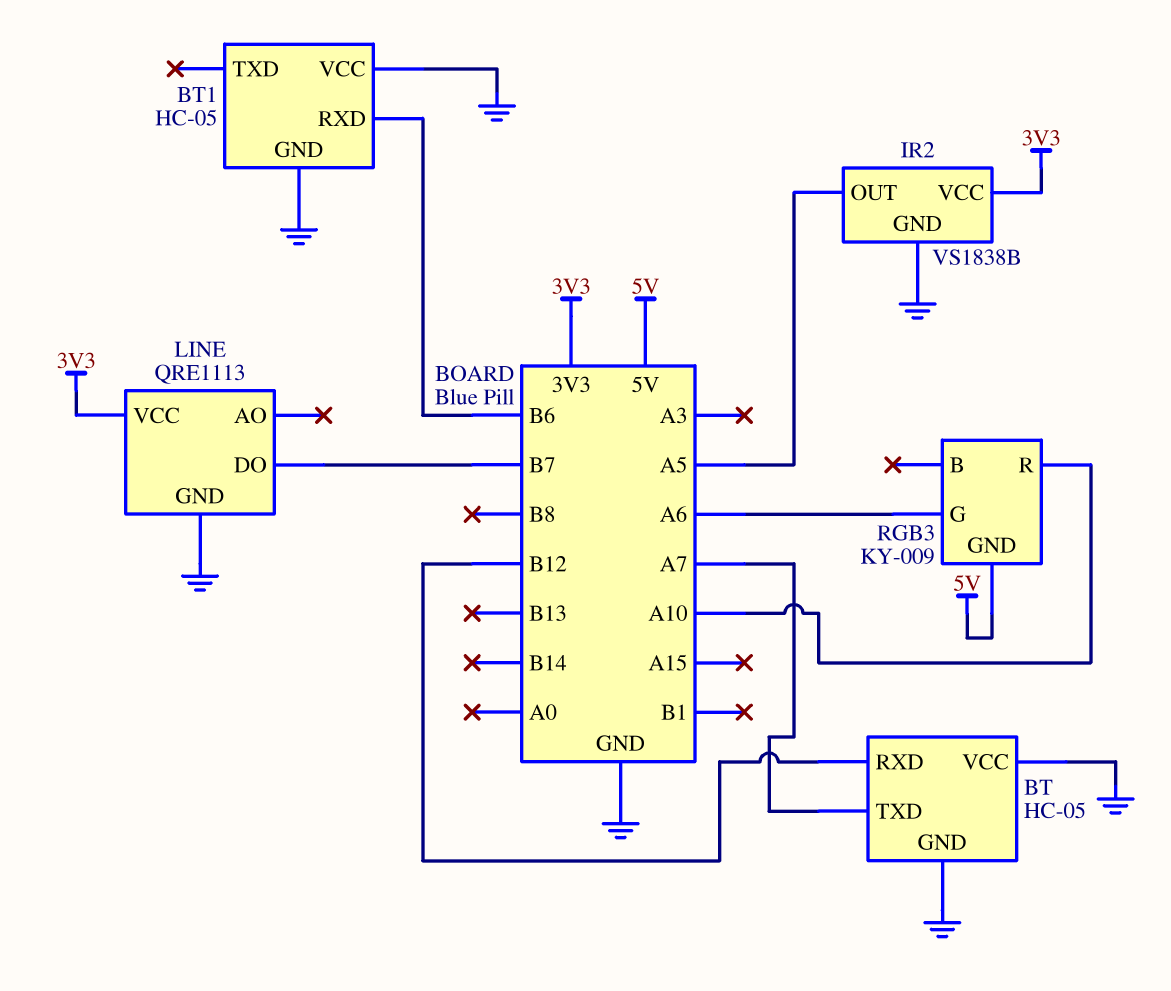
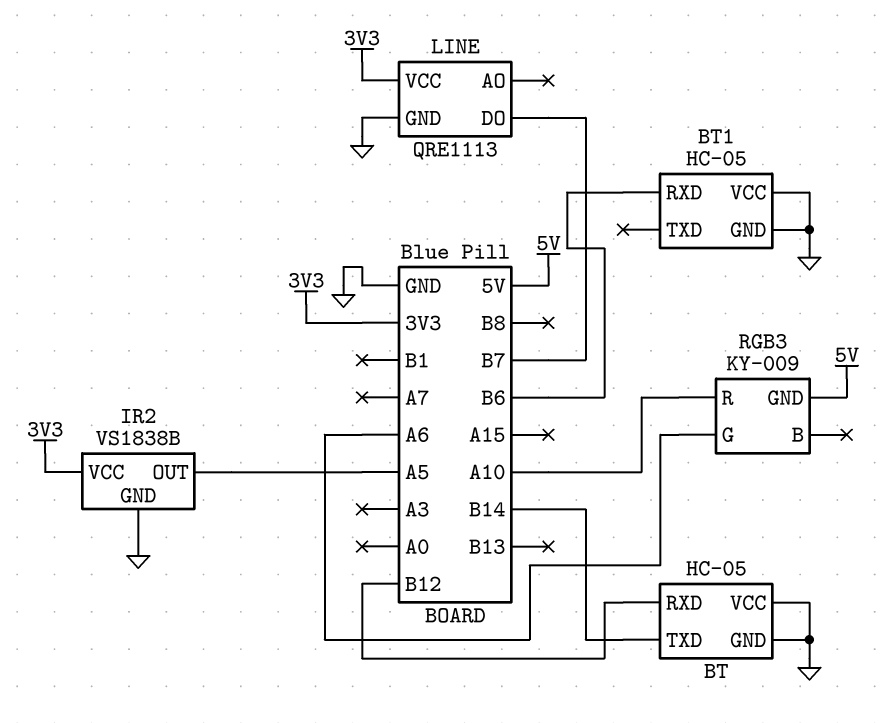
BT pin TXD: A7 -> B14

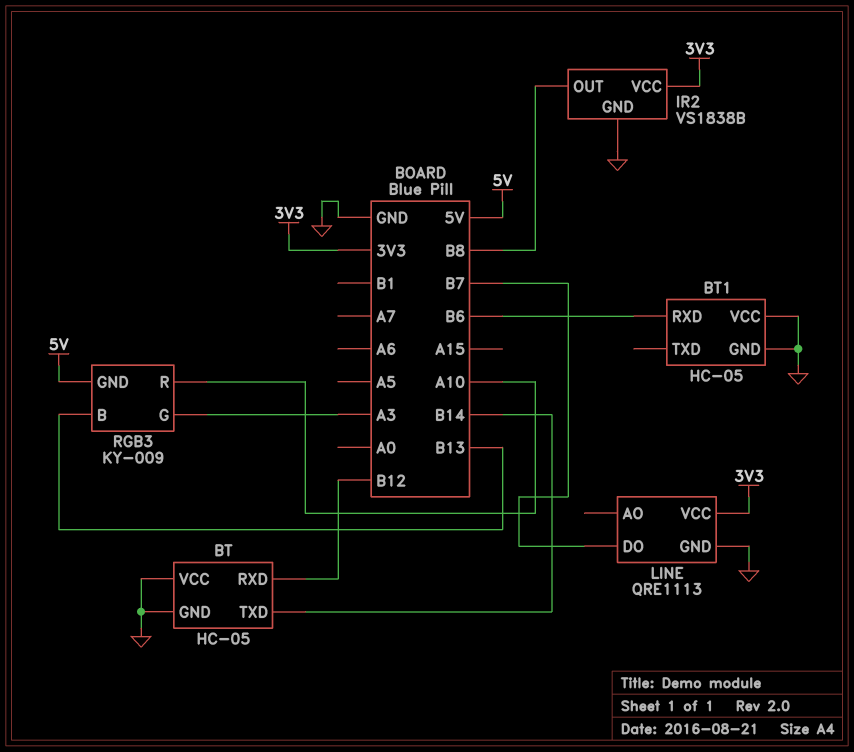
IR2 pin OUT: A5 -> B8
RGB3 pin B: none -> B13
RGB3 pin G: A6 -> A3

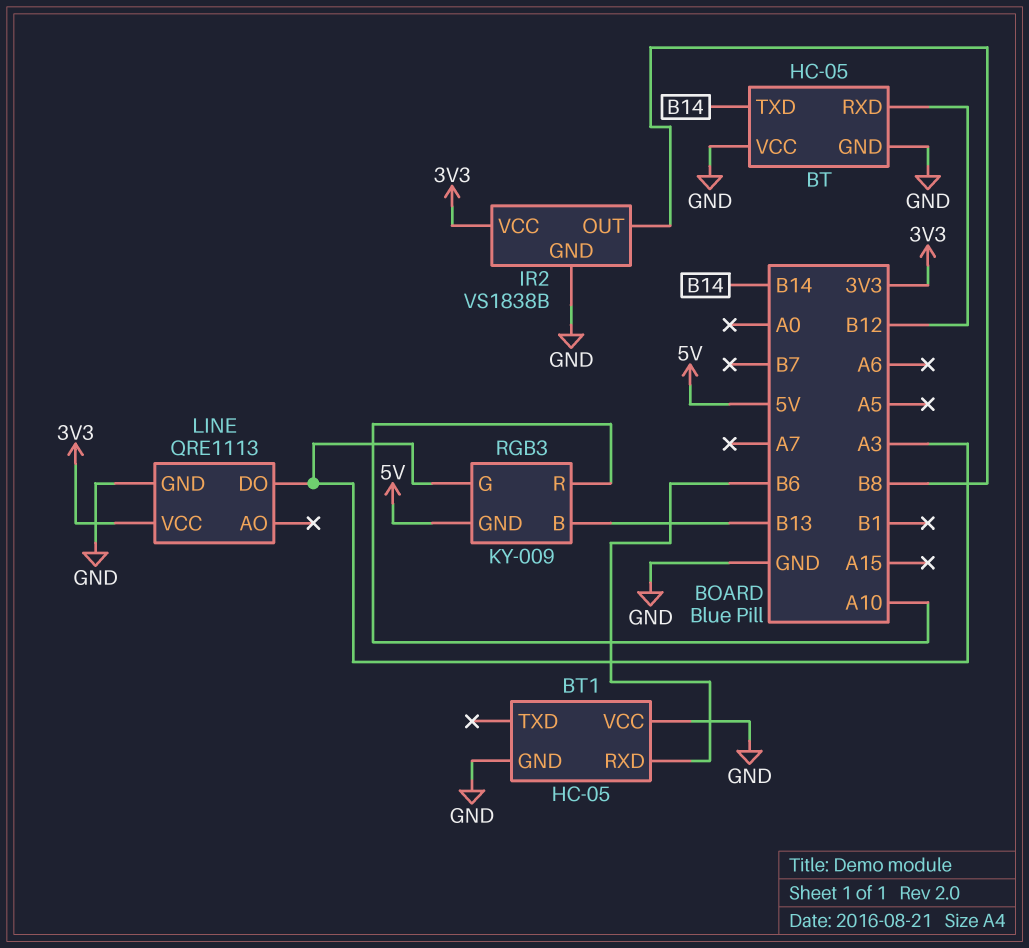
LINE pin DO: B7 -> A3

